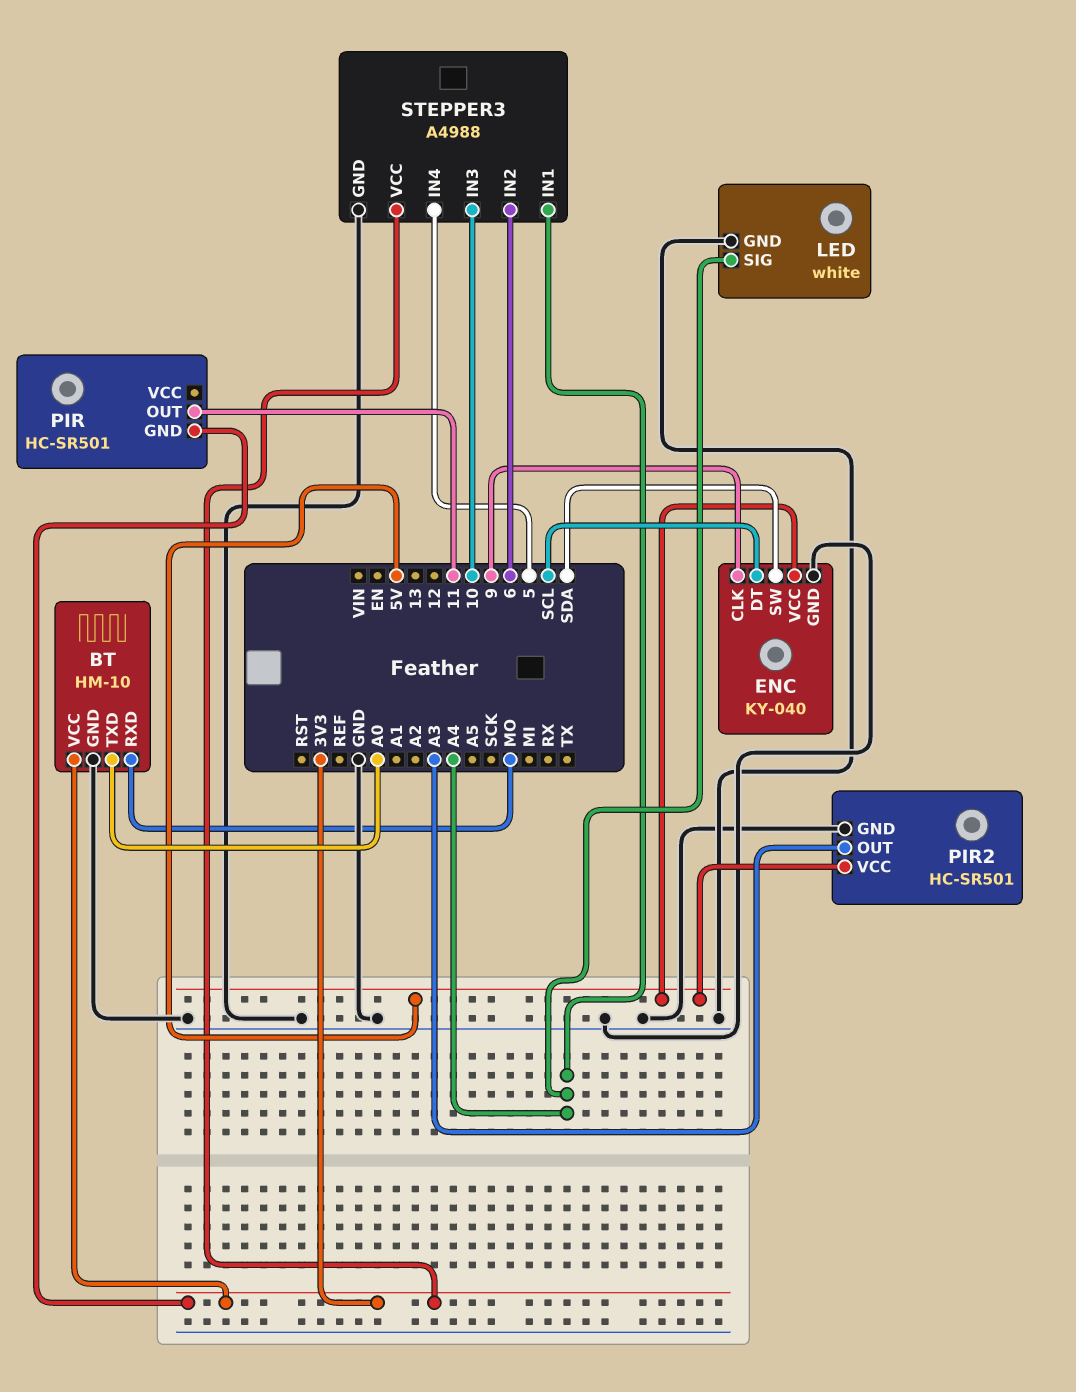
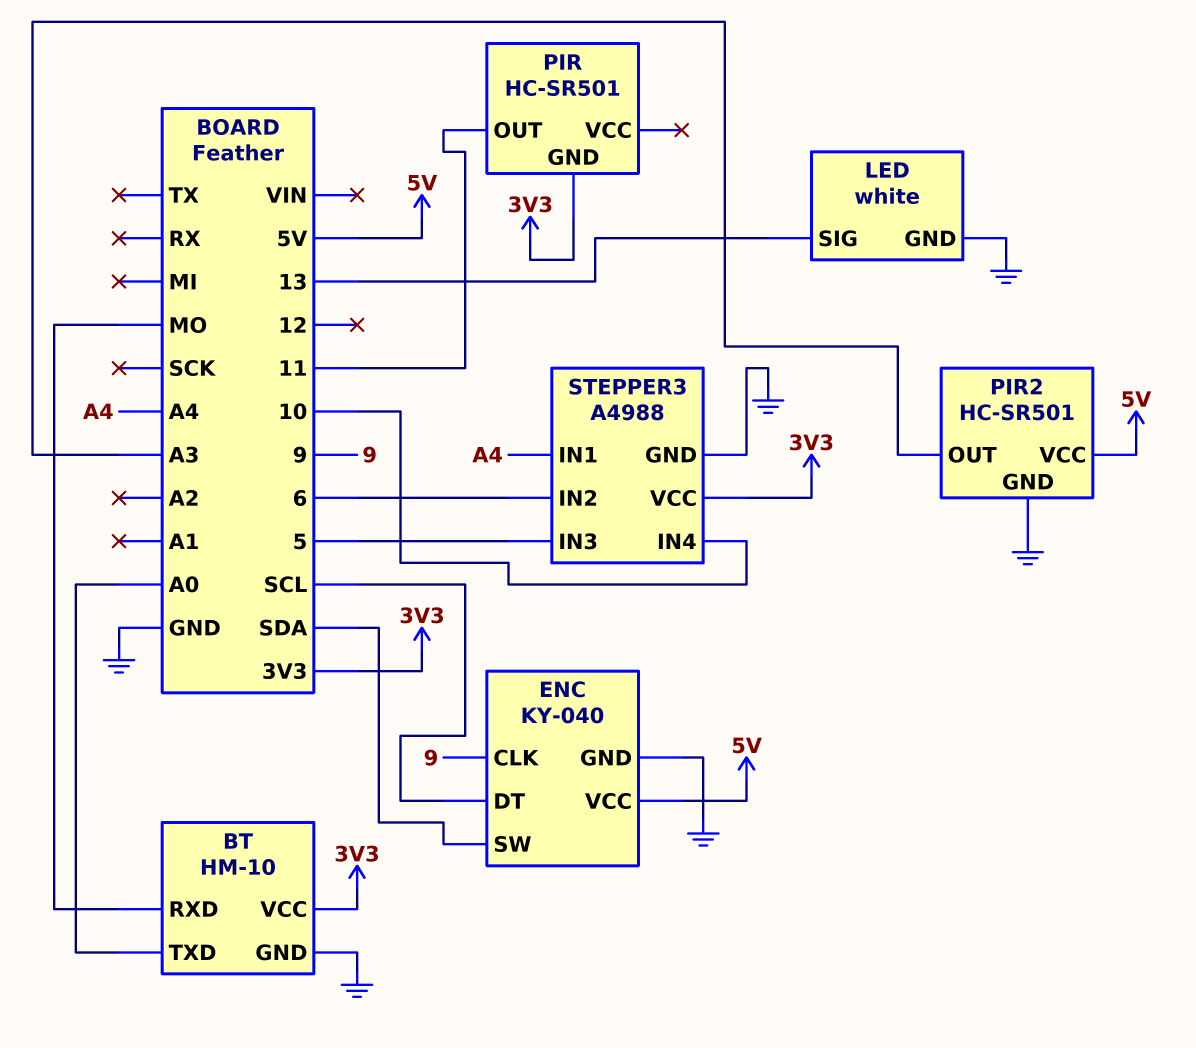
LED pin SIG: A4 -> 13
STEPPER3 pin IN3: 10 -> 5
STEPPER3 pin IN4: 5 -> 10

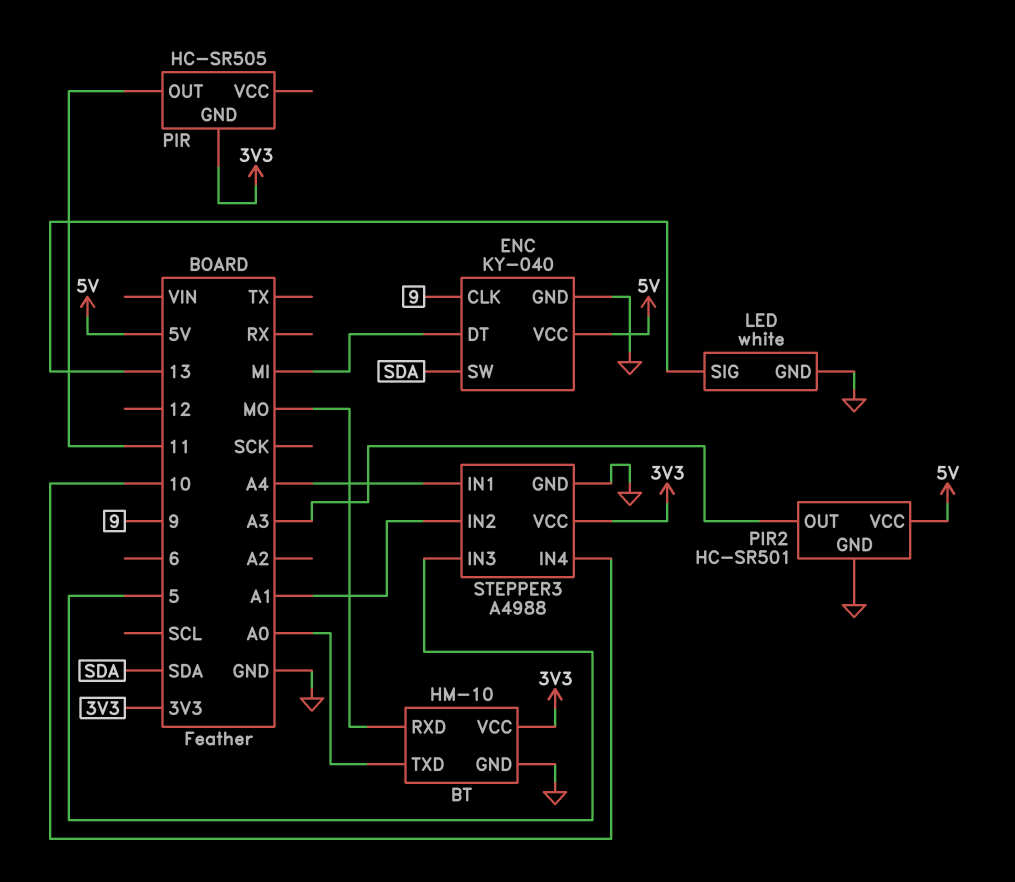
ENC pin DT: SCL -> MI
PIR: HC-SR501 -> HC-SR505
STEPPER3 pin IN2: 6 -> A1

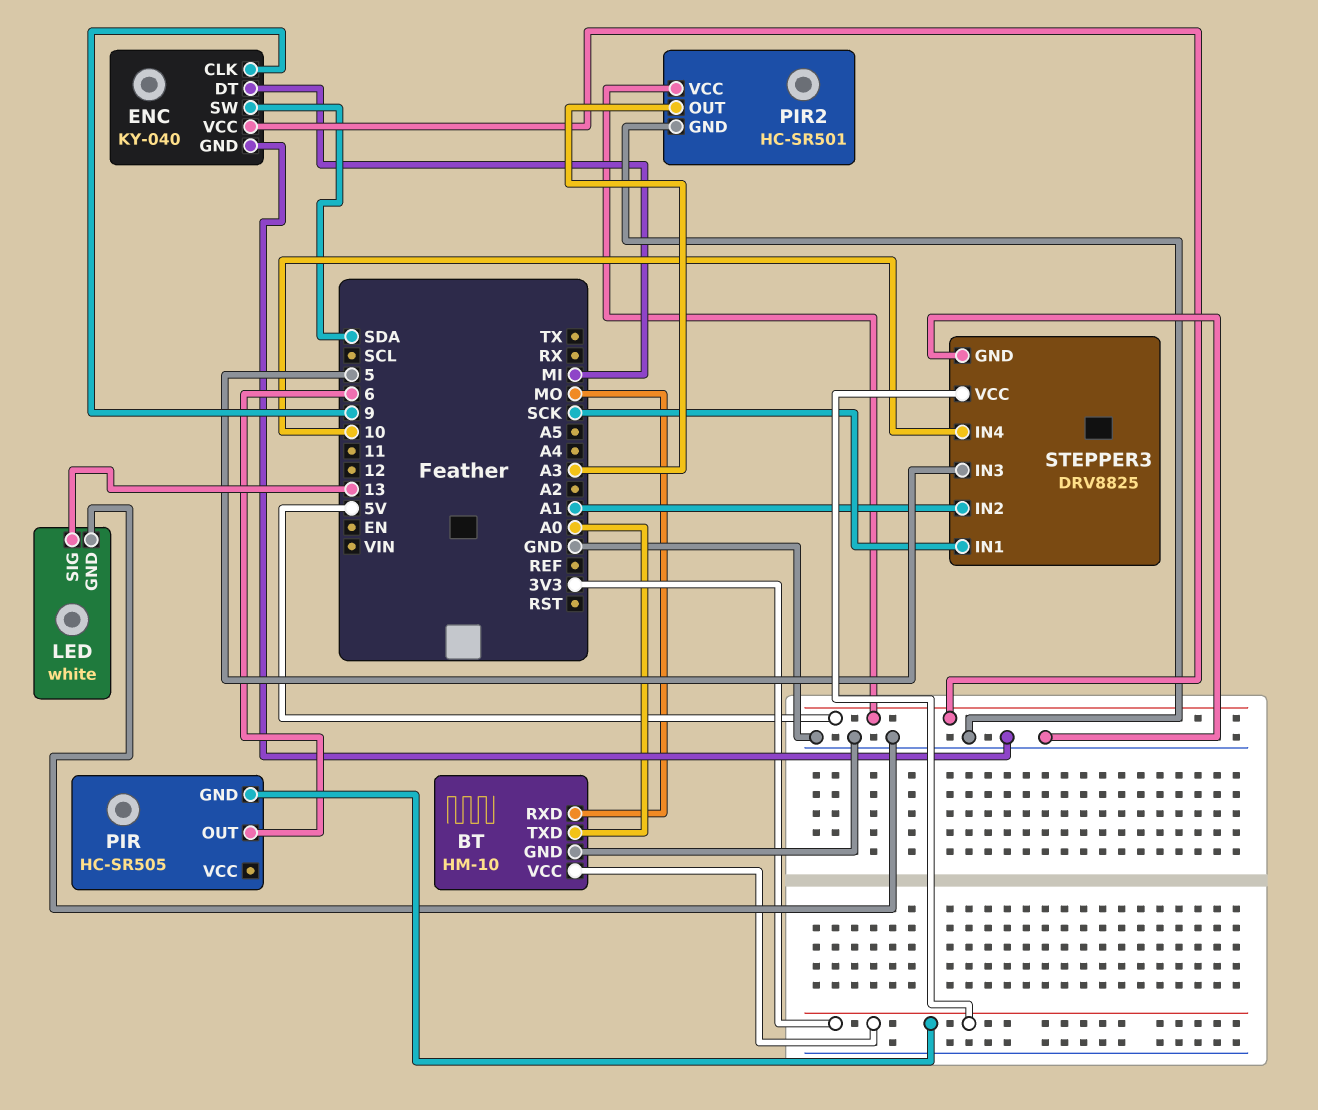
PIR pin OUT: 11 -> 6
STEPPER3: A4988 -> DRV8825
STEPPER3 pin IN1: A4 -> SCK

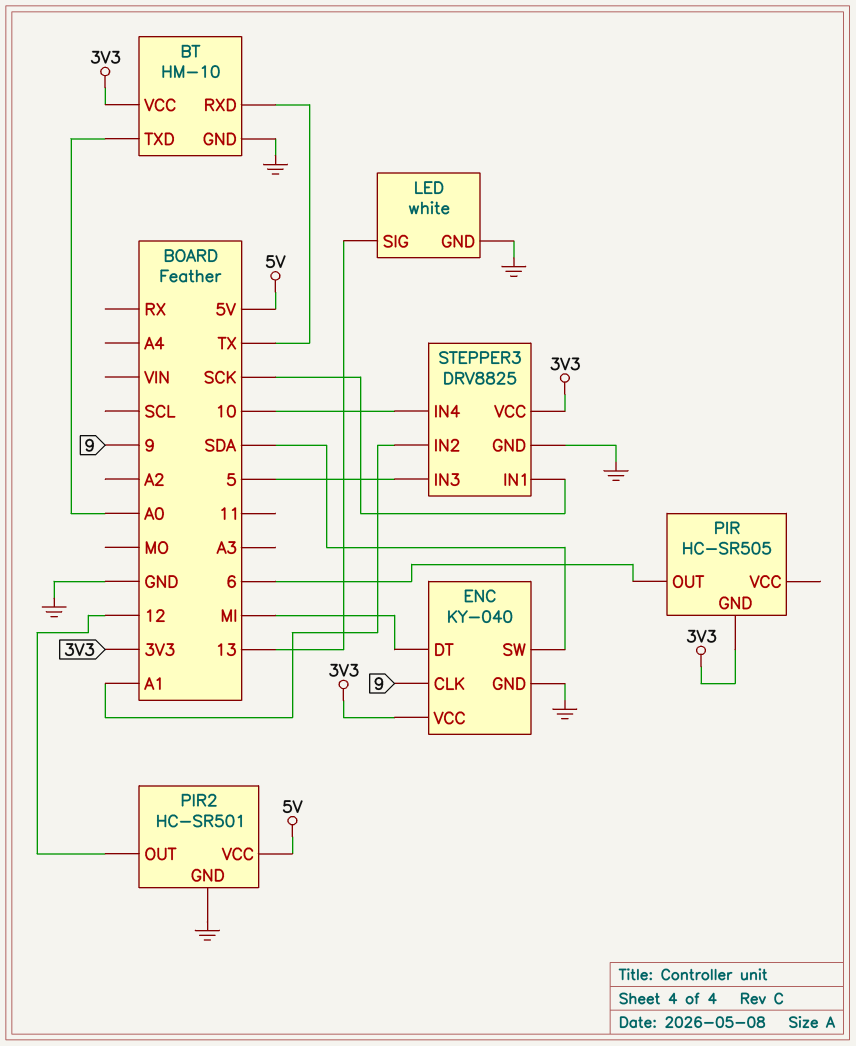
BT pin RXD: MO -> TX
ENC pin VCC: 5V -> 3V3
PIR2 pin OUT: A3 -> 12

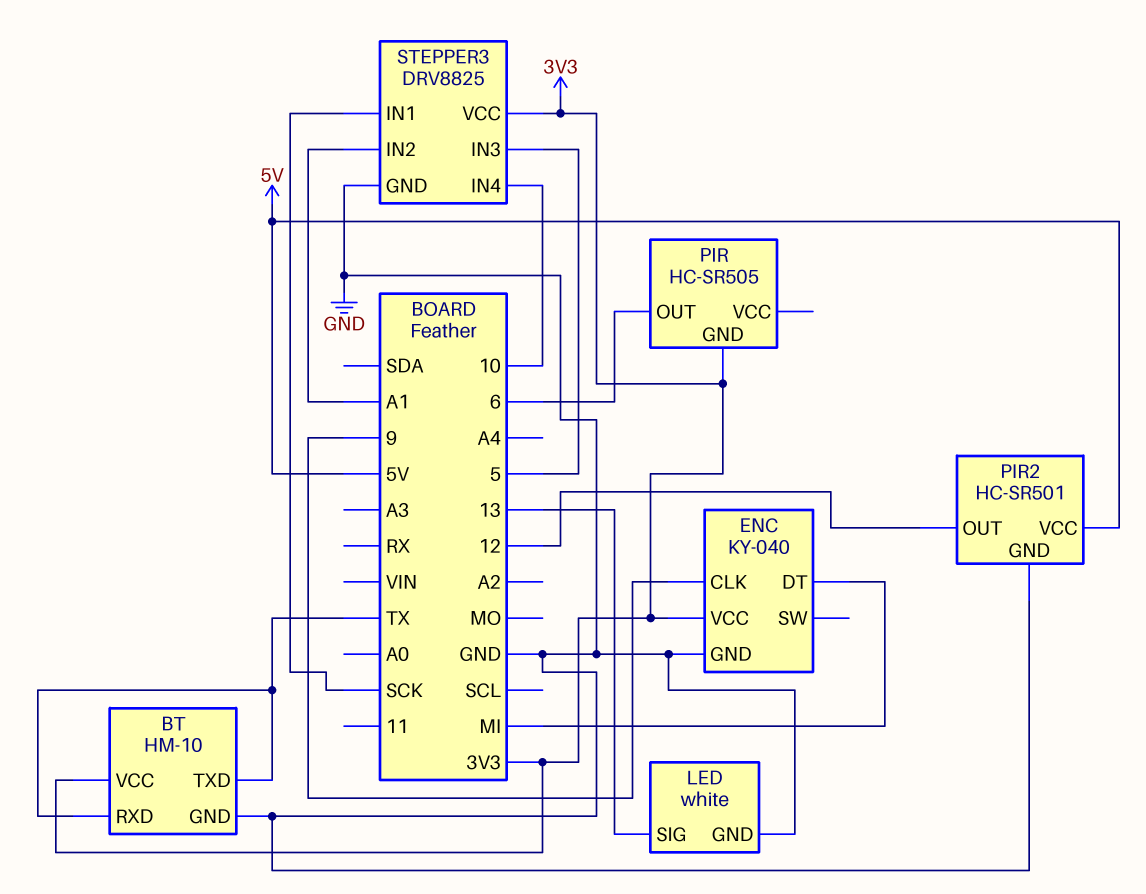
BT pin TXD: A0 -> TX
ENC pin SW: SDA -> none

